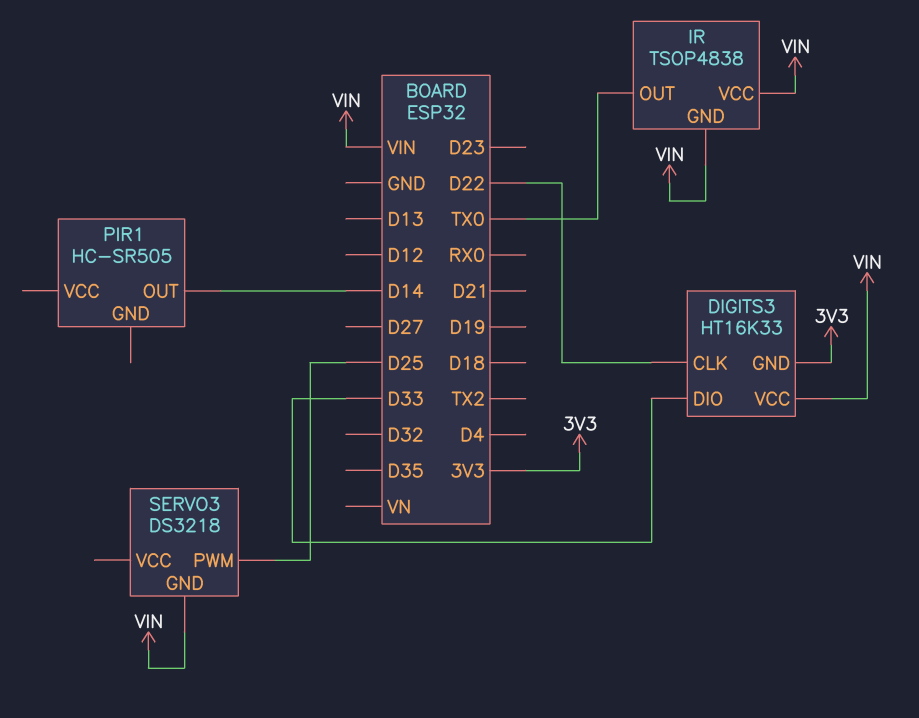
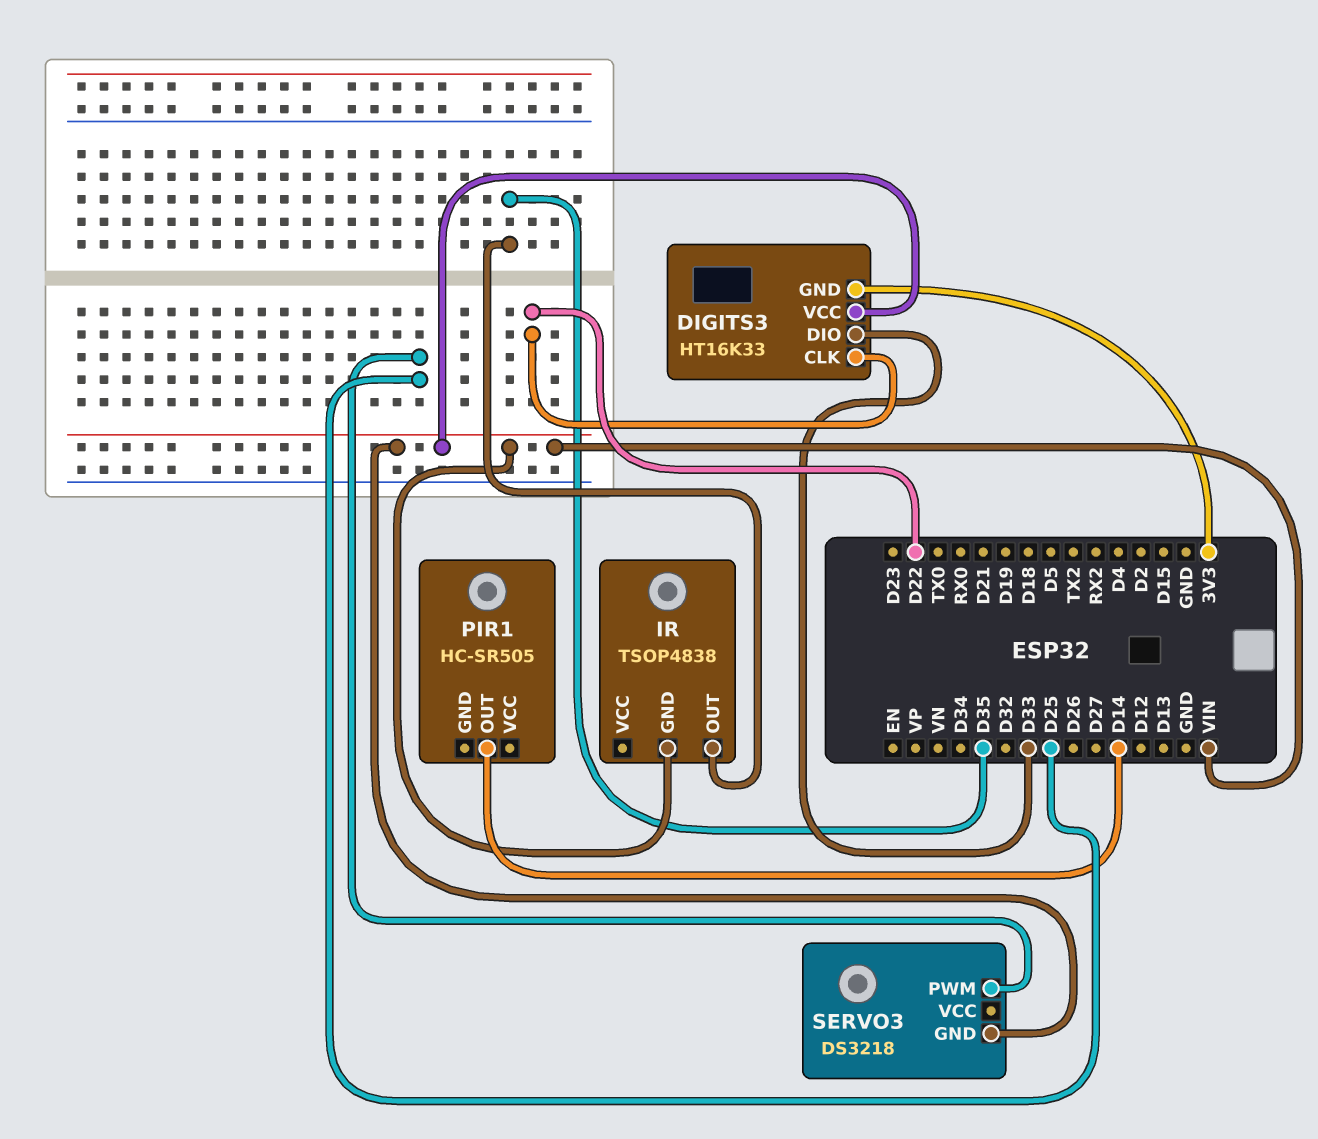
IR pin OUT: TX0 -> D35
IR pin VCC: VIN -> none

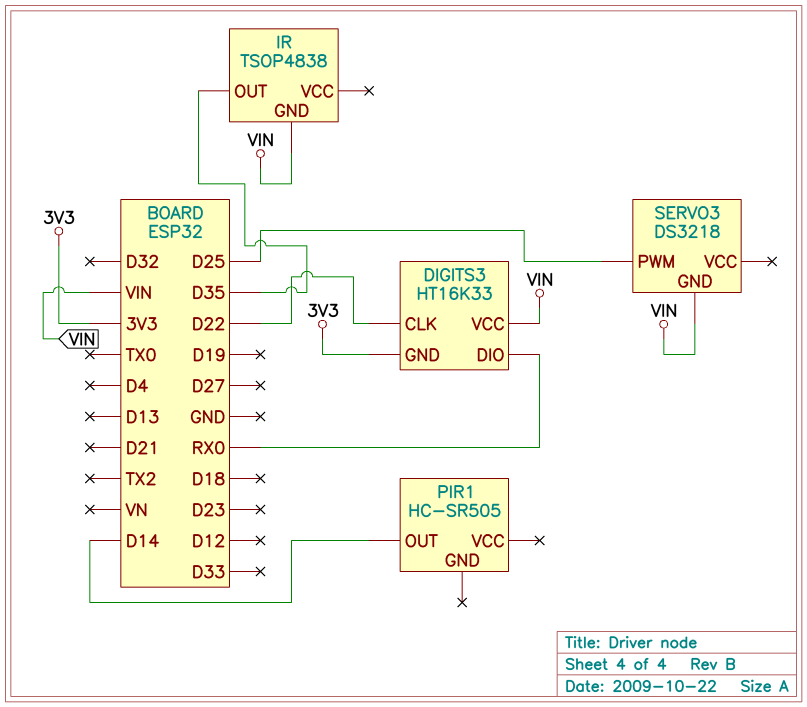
DIGITS3 pin DIO: D33 -> RX0

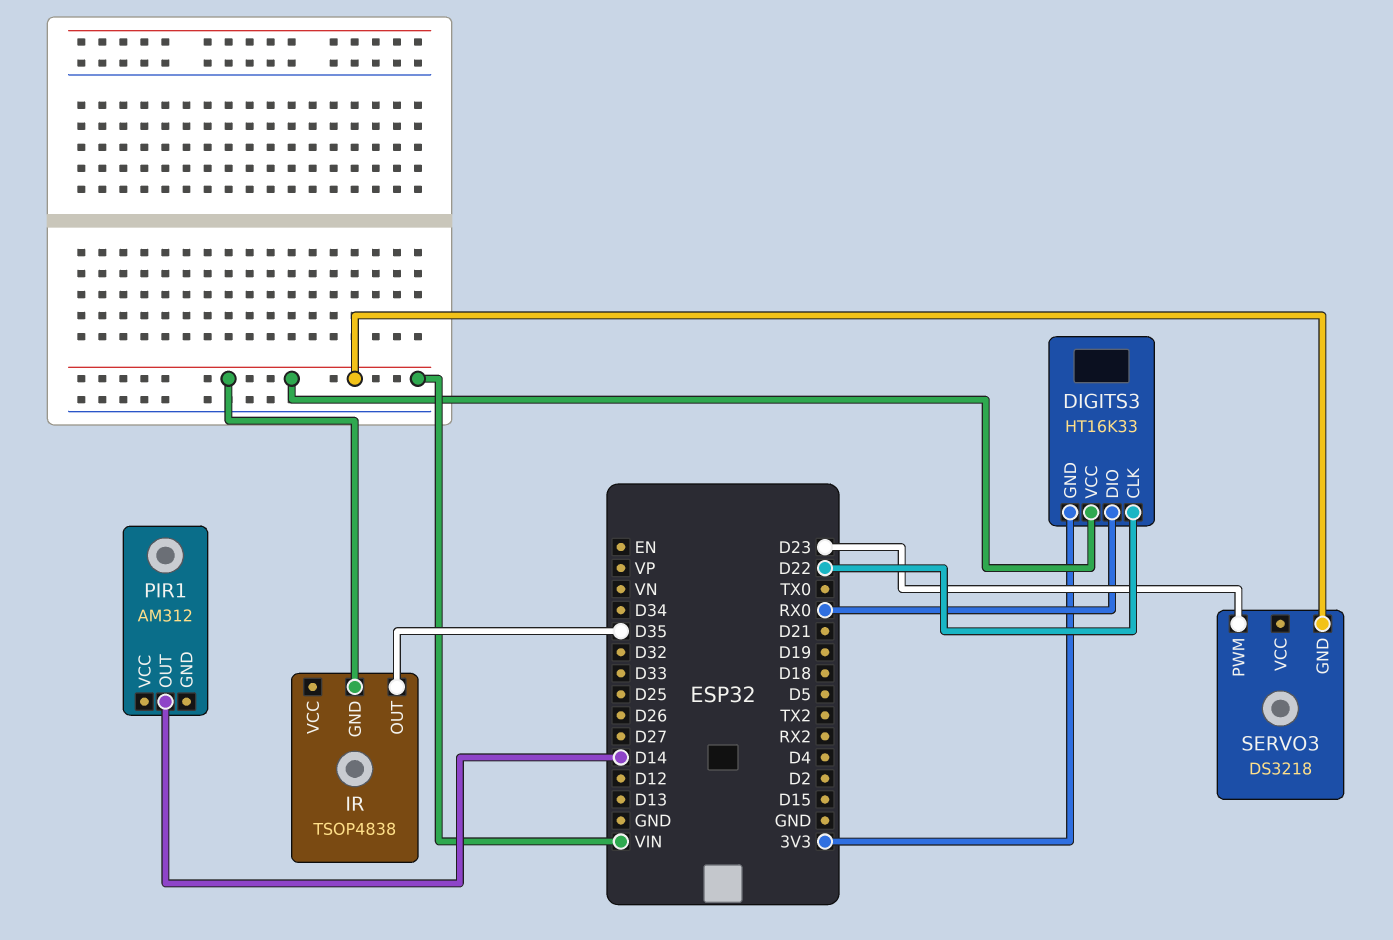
PIR1: HC-SR505 -> AM312
SERVO3 pin PWM: D25 -> D23

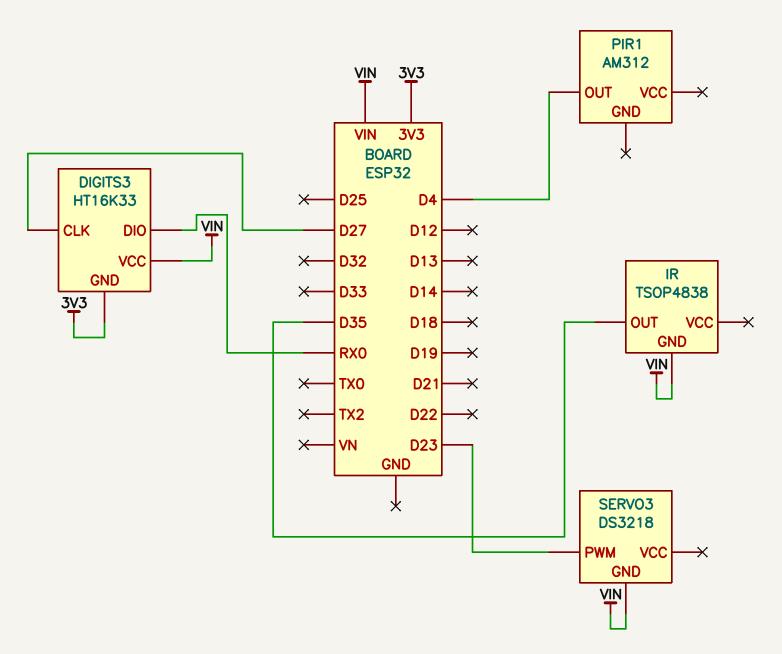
DIGITS3 pin CLK: D22 -> D27
PIR1 pin OUT: D14 -> D4

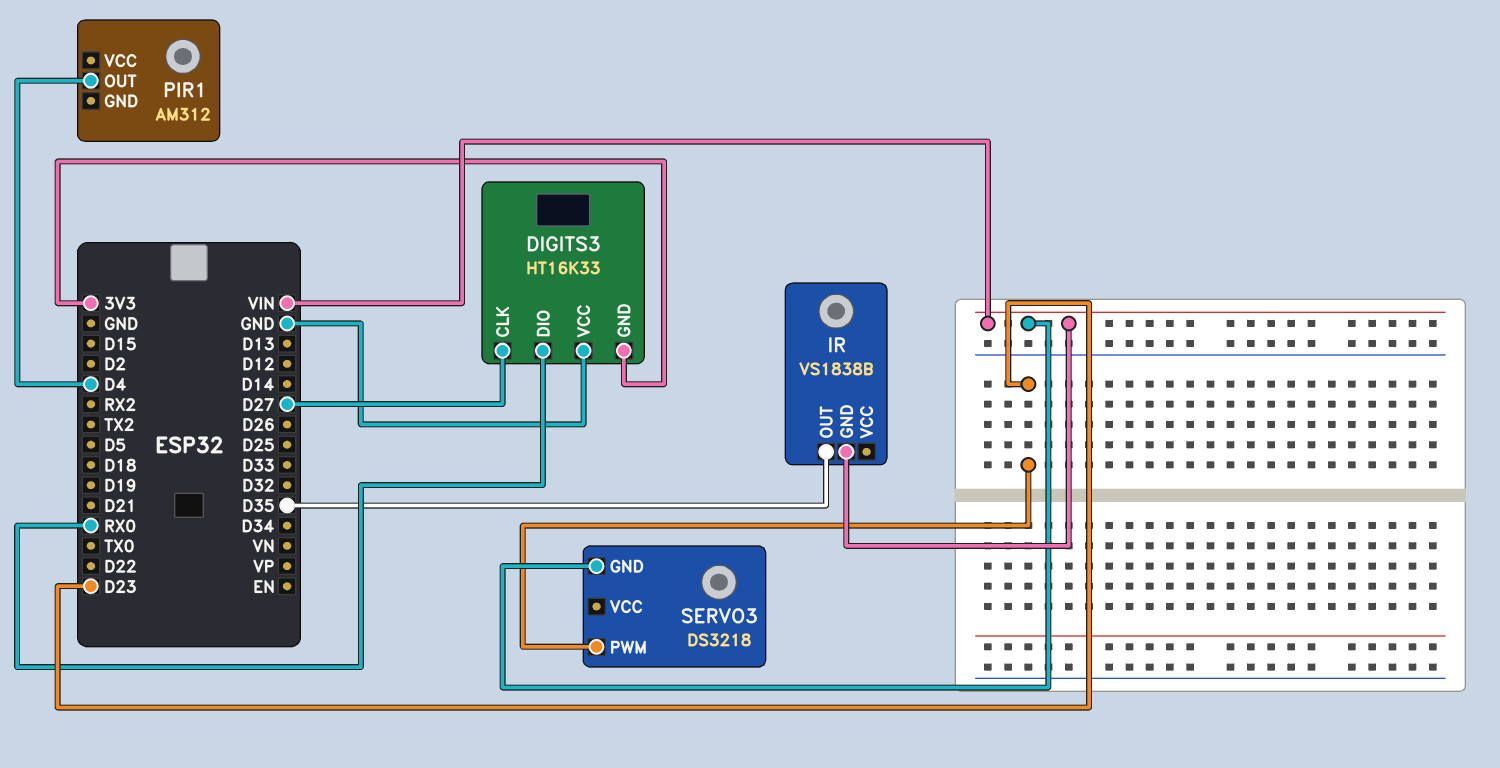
DIGITS3 pin VCC: VIN -> GND
IR: TSOP4838 -> VS1838B

